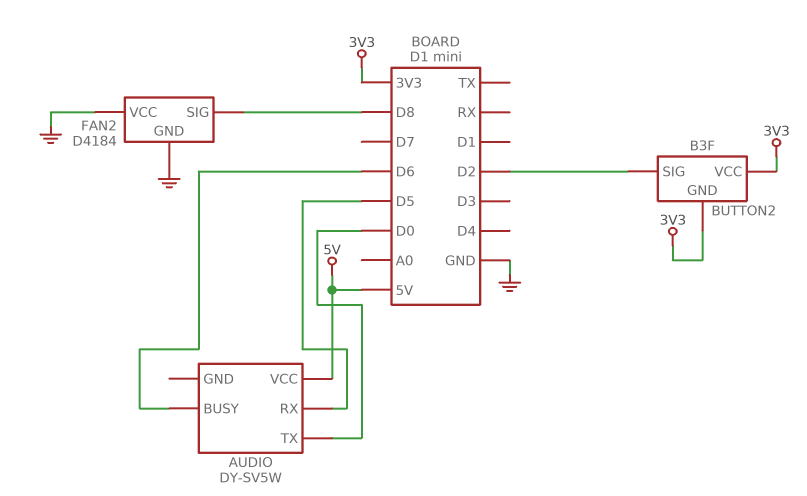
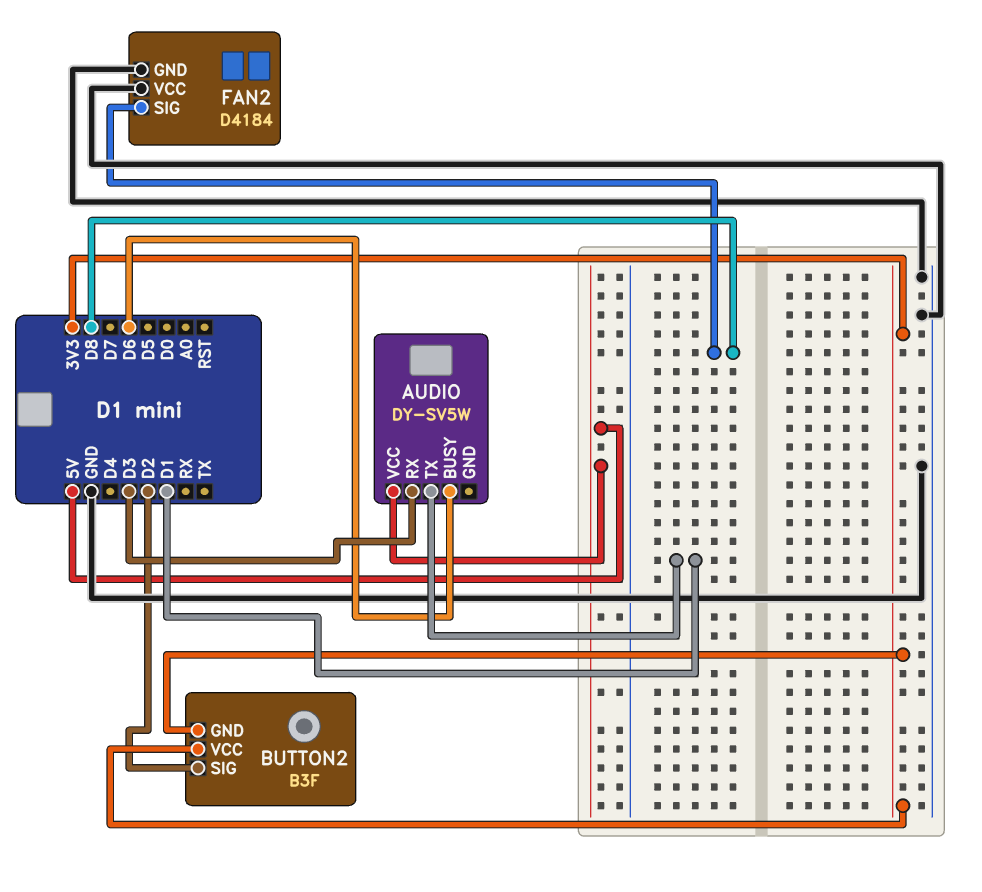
AUDIO pin RX: D5 -> D3
AUDIO pin TX: D0 -> D1

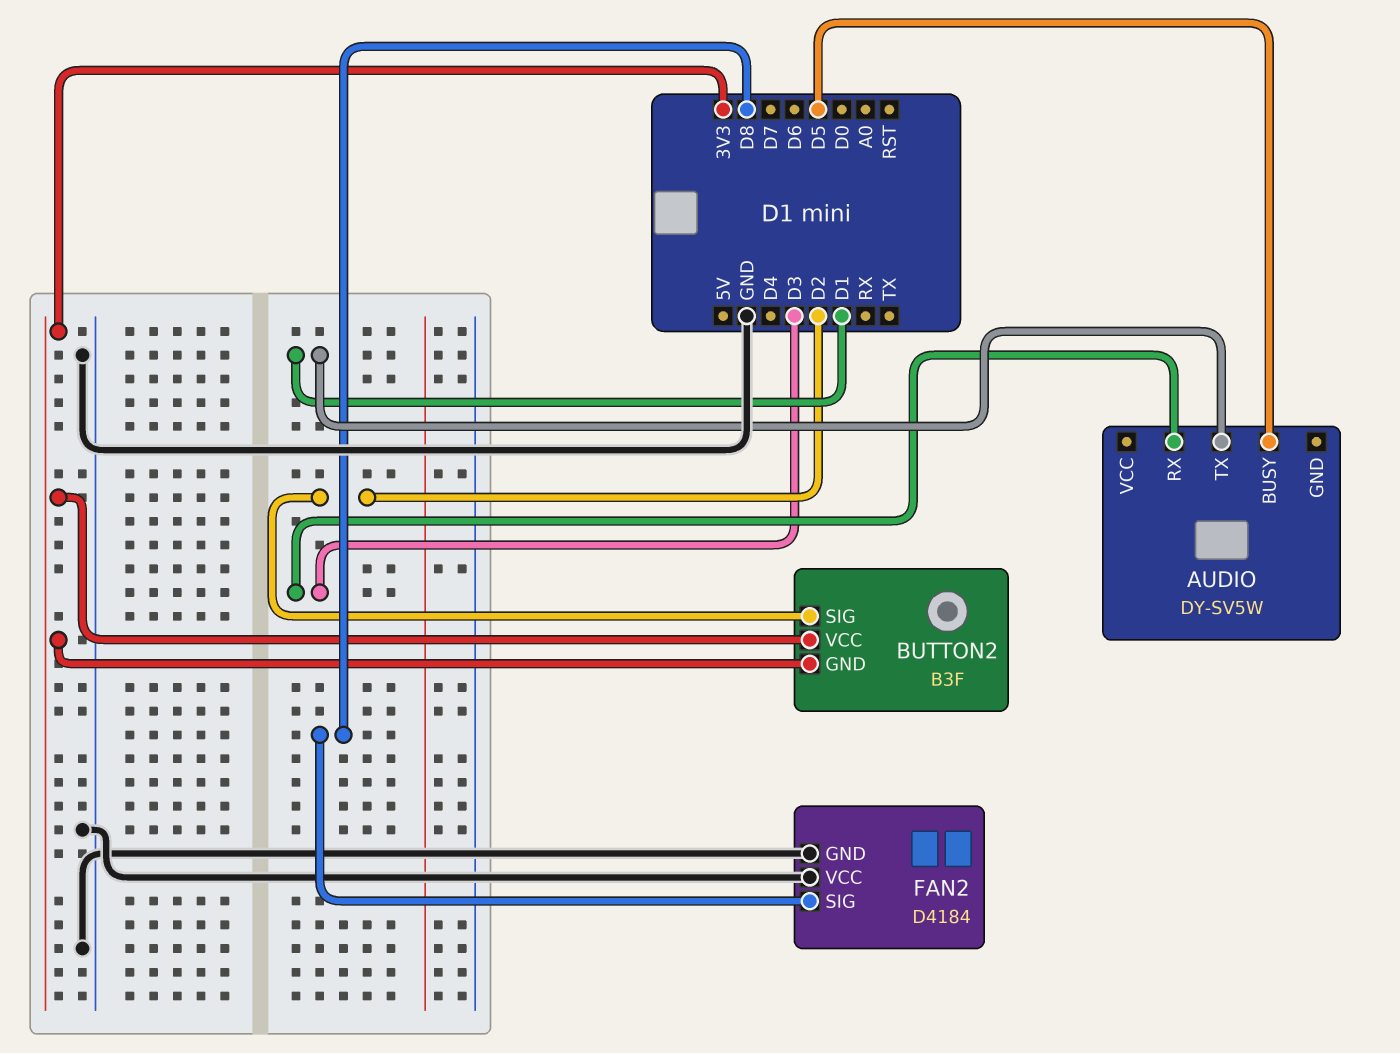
AUDIO pin BUSY: D6 -> D5
AUDIO pin VCC: 5V -> none

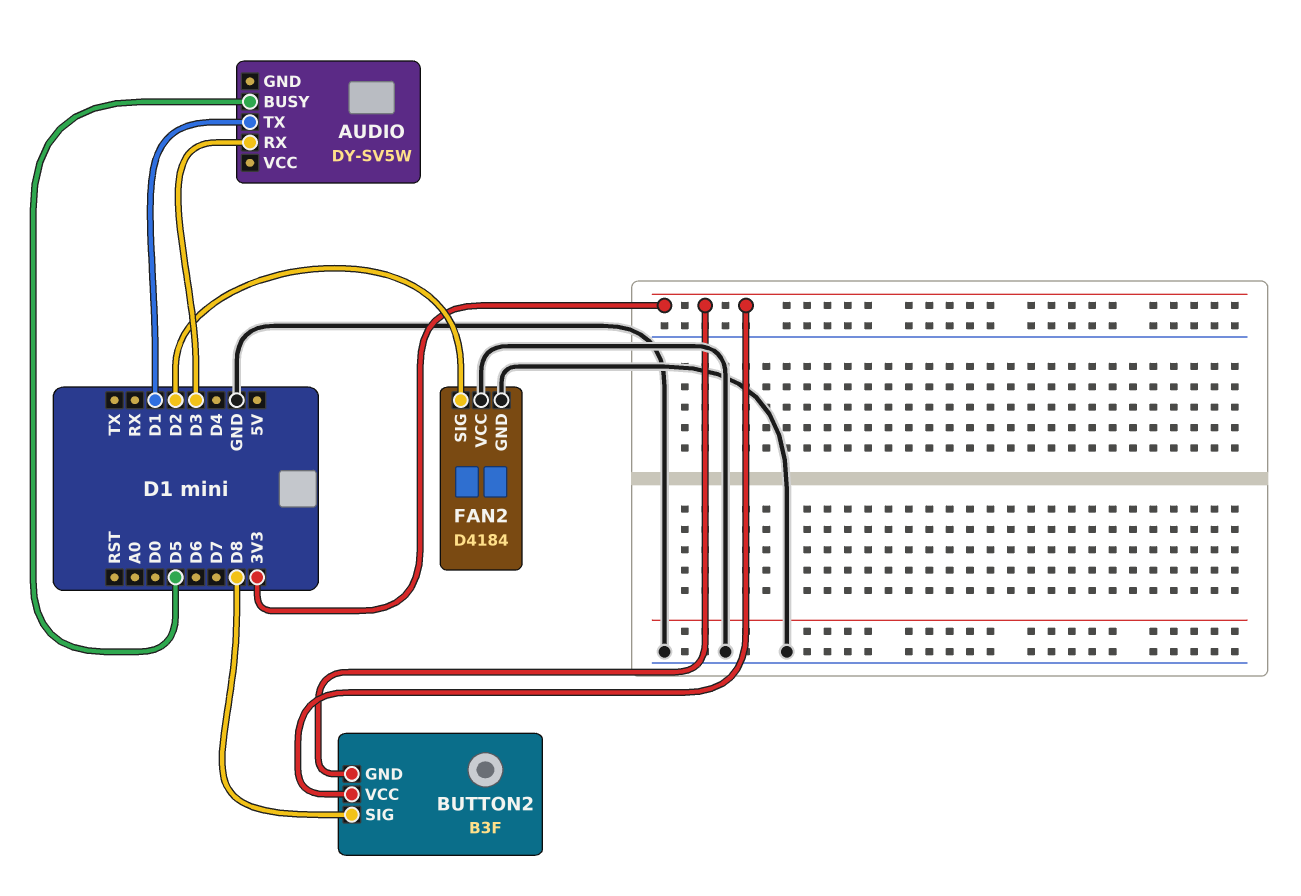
BUTTON2 pin SIG: D2 -> D8
FAN2 pin SIG: D8 -> D2

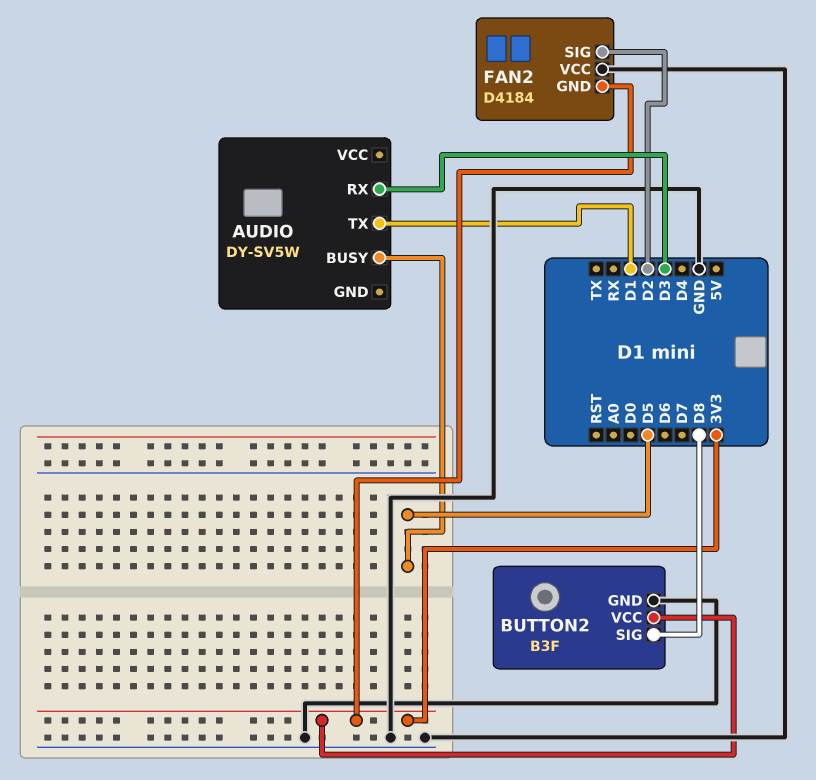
BUTTON2 pin GND: 3V3 -> GND
FAN2 pin GND: GND -> 3V3

